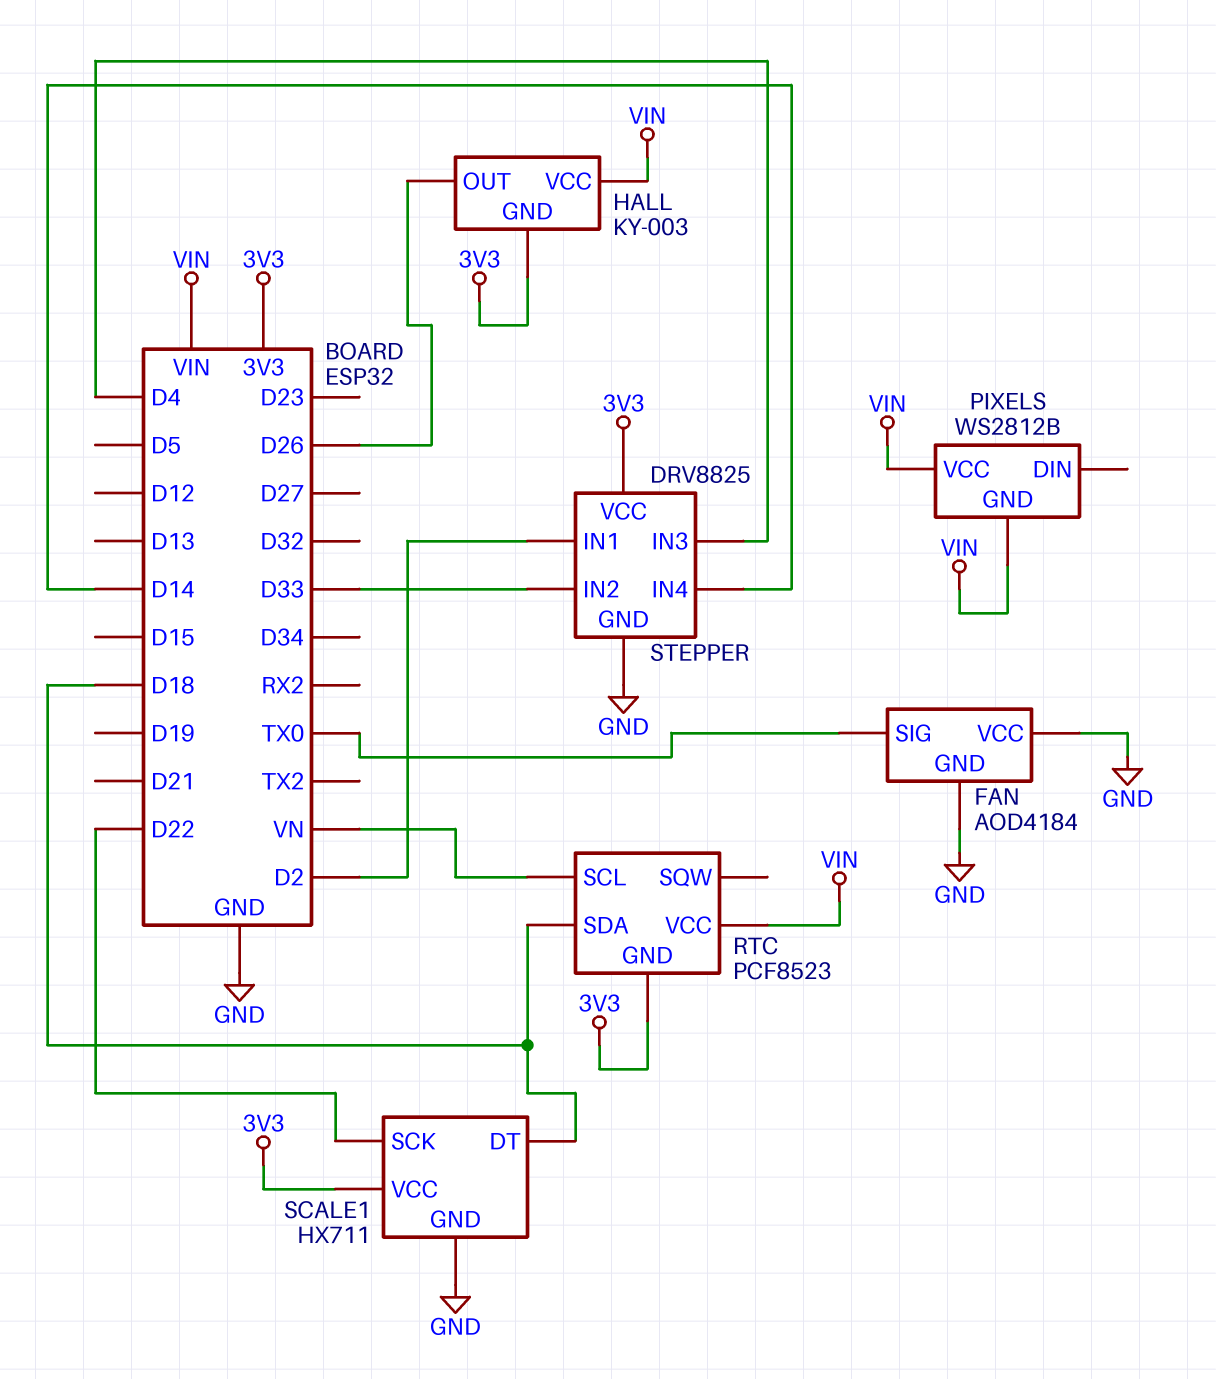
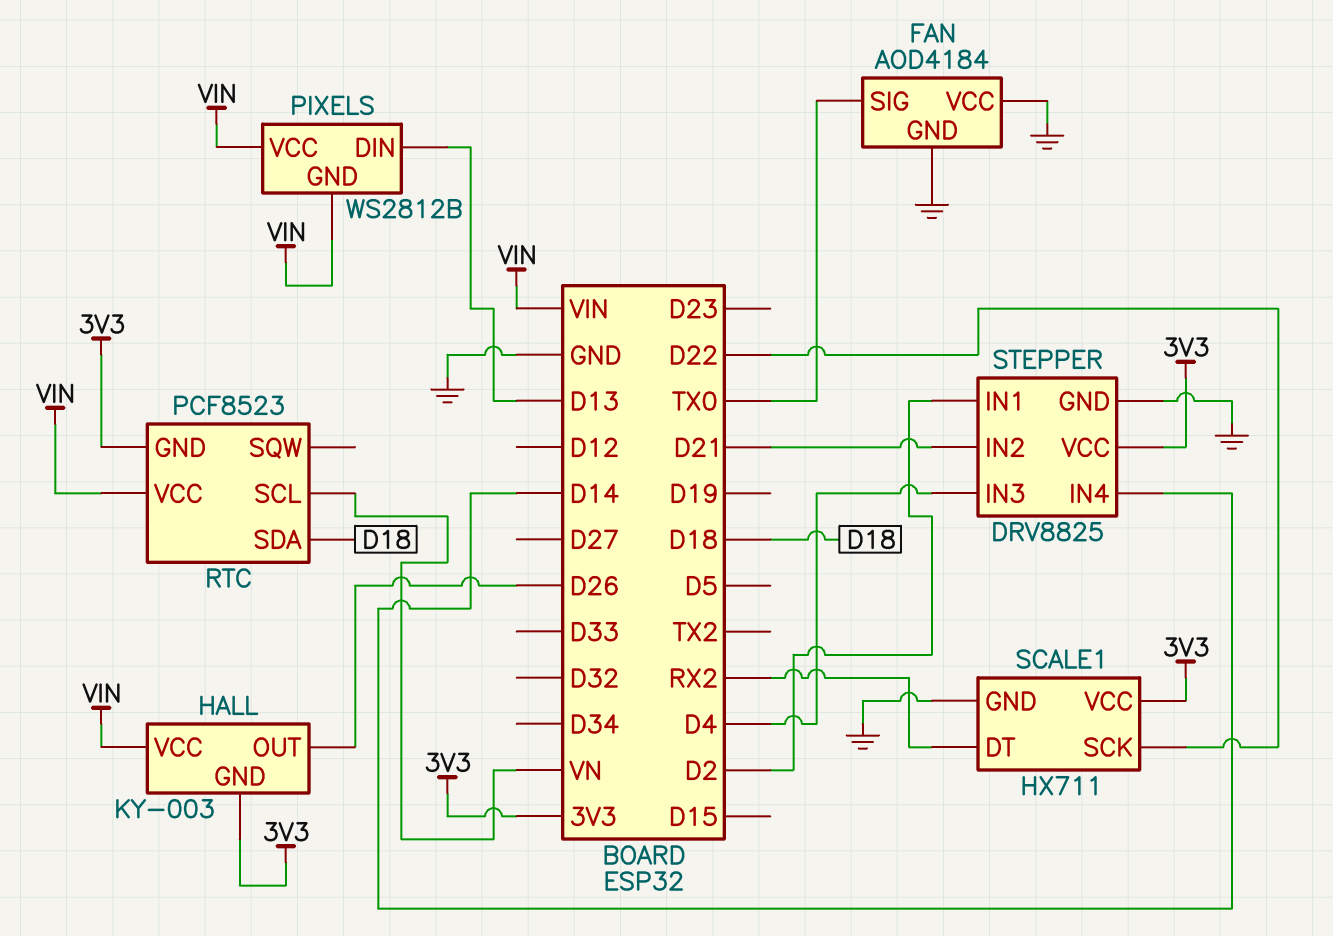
PIXELS pin DIN: none -> D13
SCALE1 pin DT: D18 -> RX2
STEPPER pin IN2: D33 -> D21

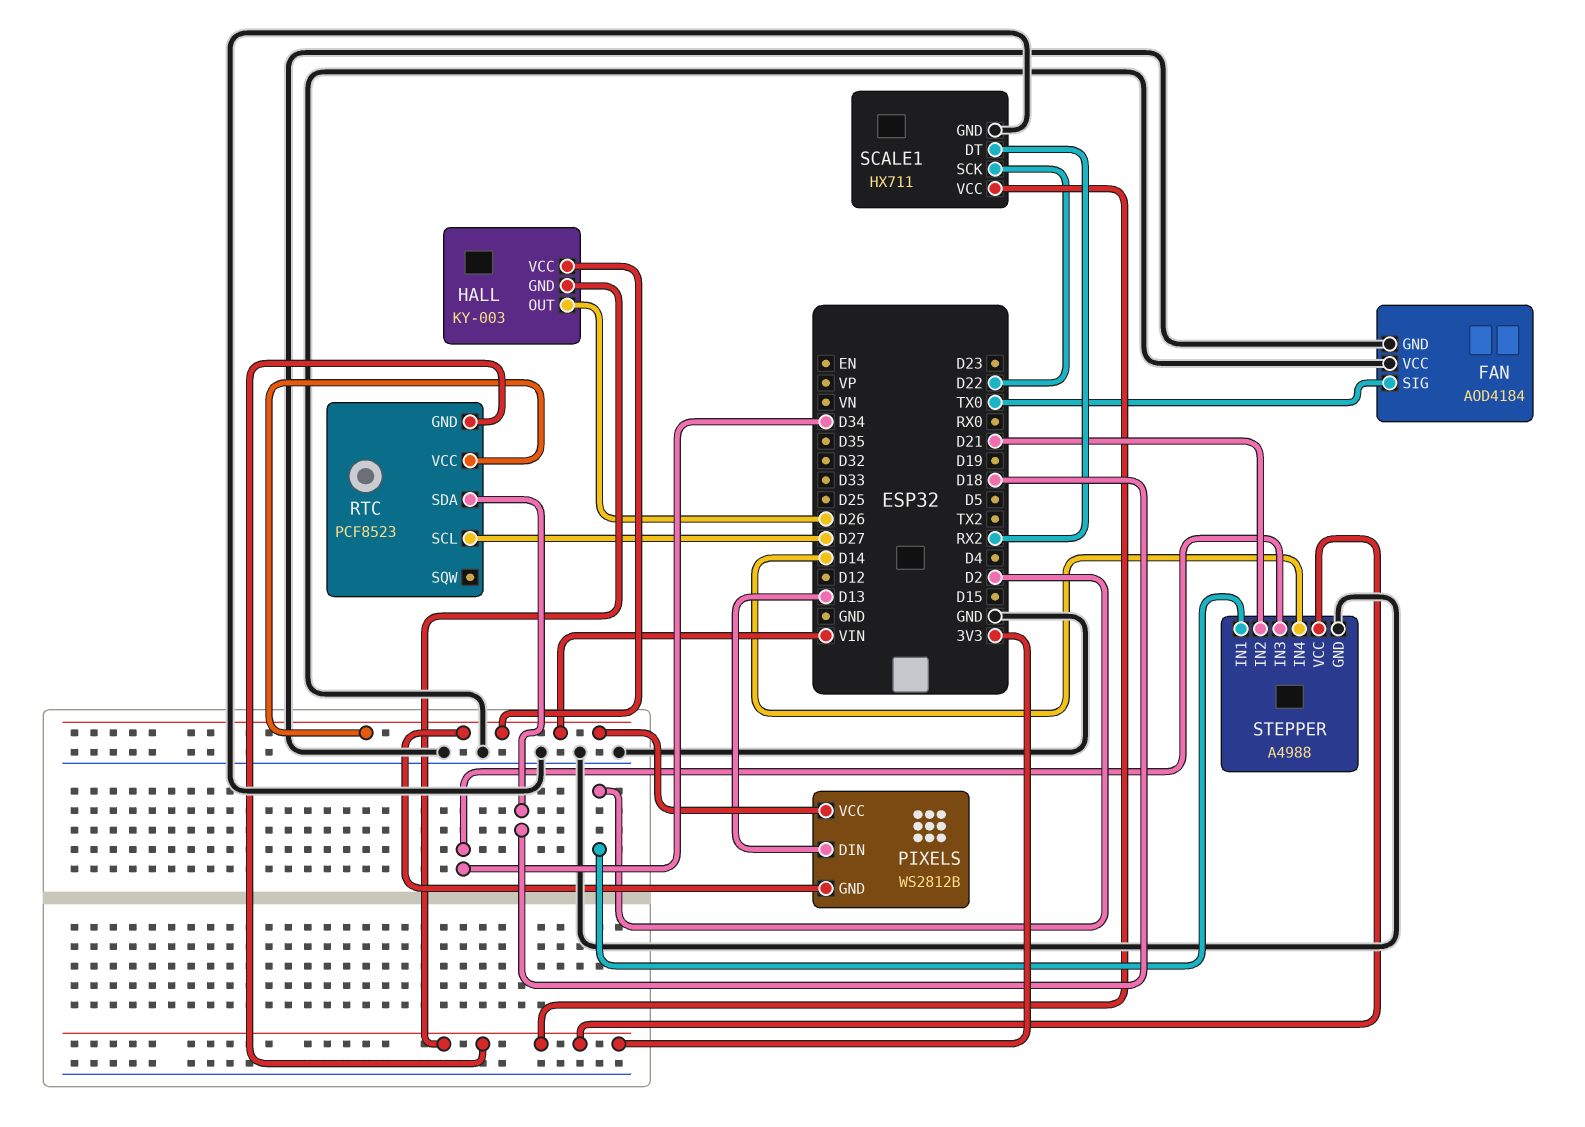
RTC pin SCL: VN -> D27
STEPPER: DRV8825 -> A4988
STEPPER pin IN3: D4 -> D34

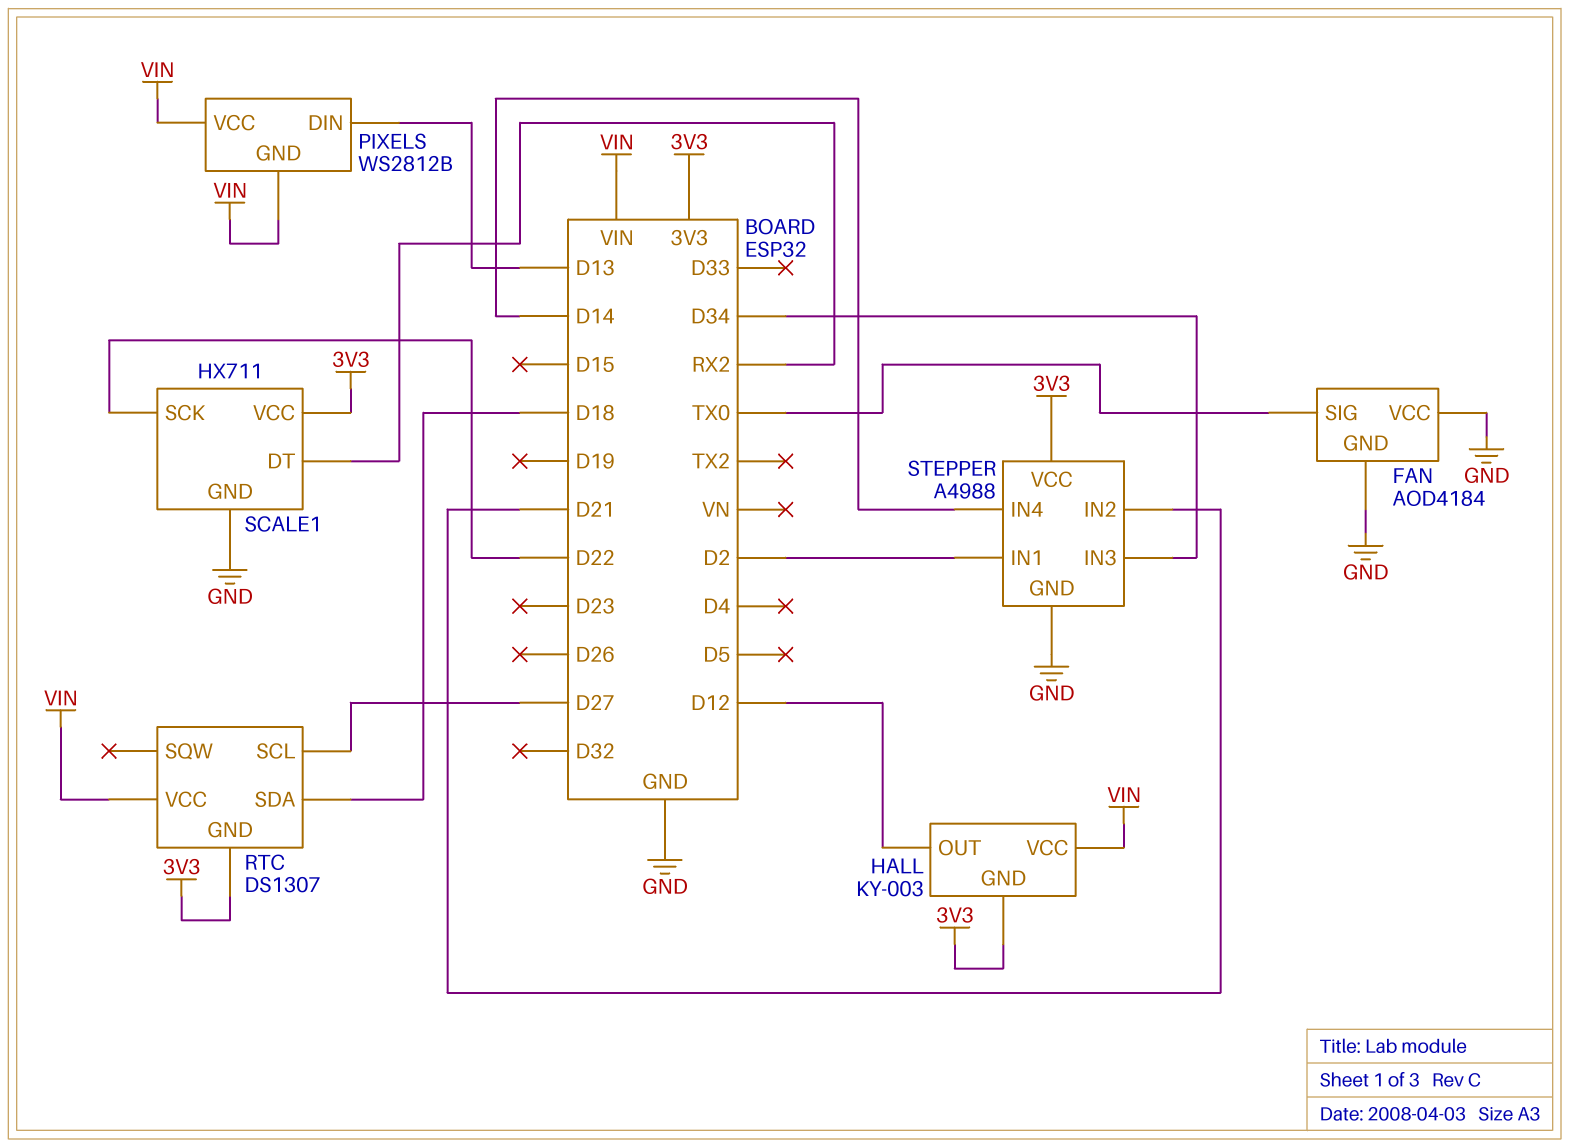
HALL pin OUT: D26 -> D12
RTC: PCF8523 -> DS1307

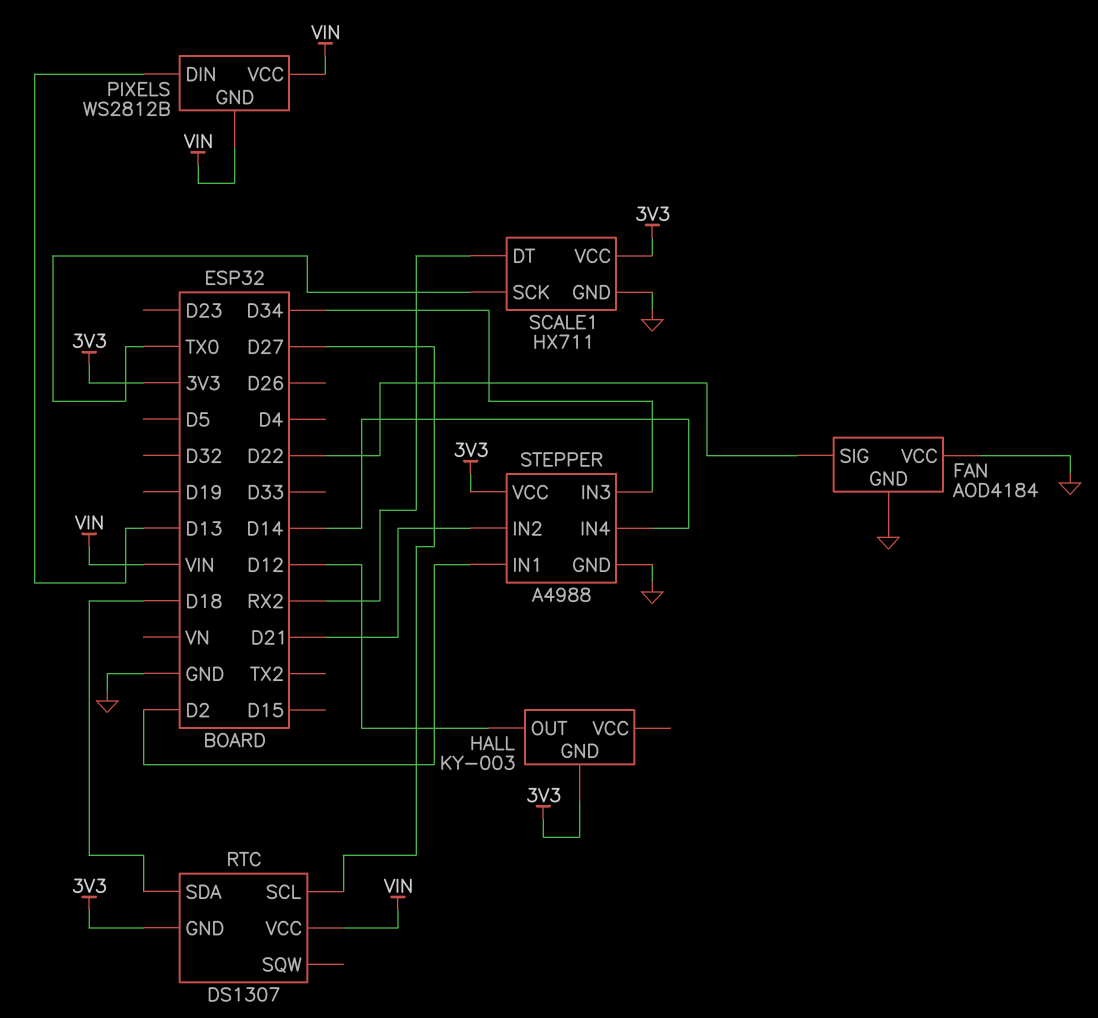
FAN pin SIG: TX0 -> D22
HALL pin VCC: VIN -> none
SCALE1 pin SCK: D22 -> TX0

